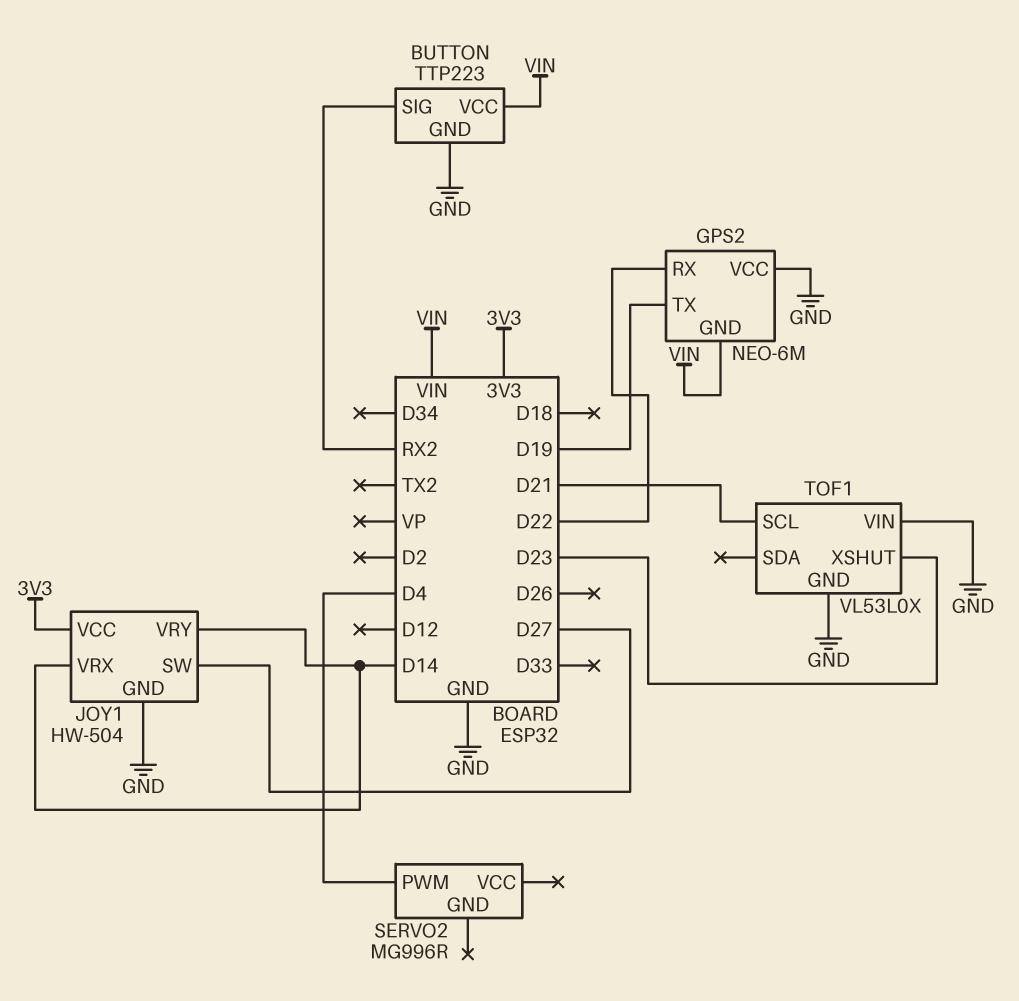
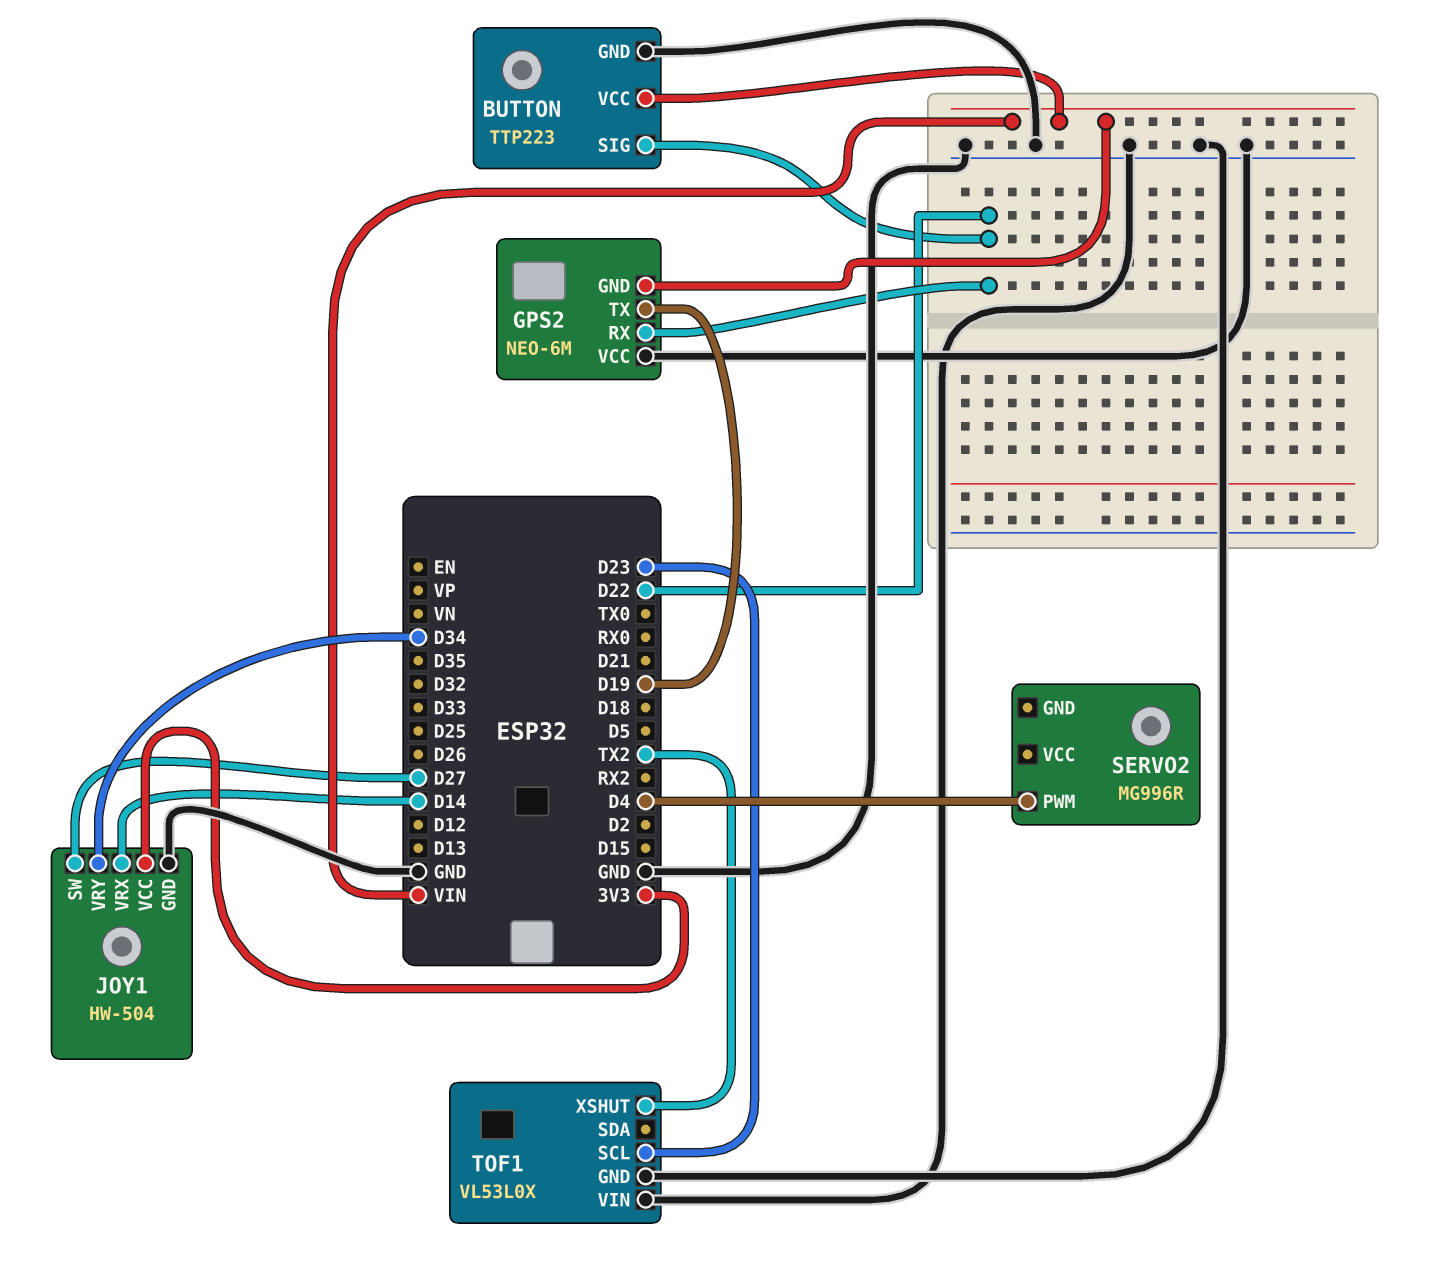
BUTTON pin SIG: RX2 -> D22
JOY1 pin VRY: D14 -> D34
TOF1 pin SCL: D21 -> D23
TOF1 pin XSHUT: D23 -> TX2

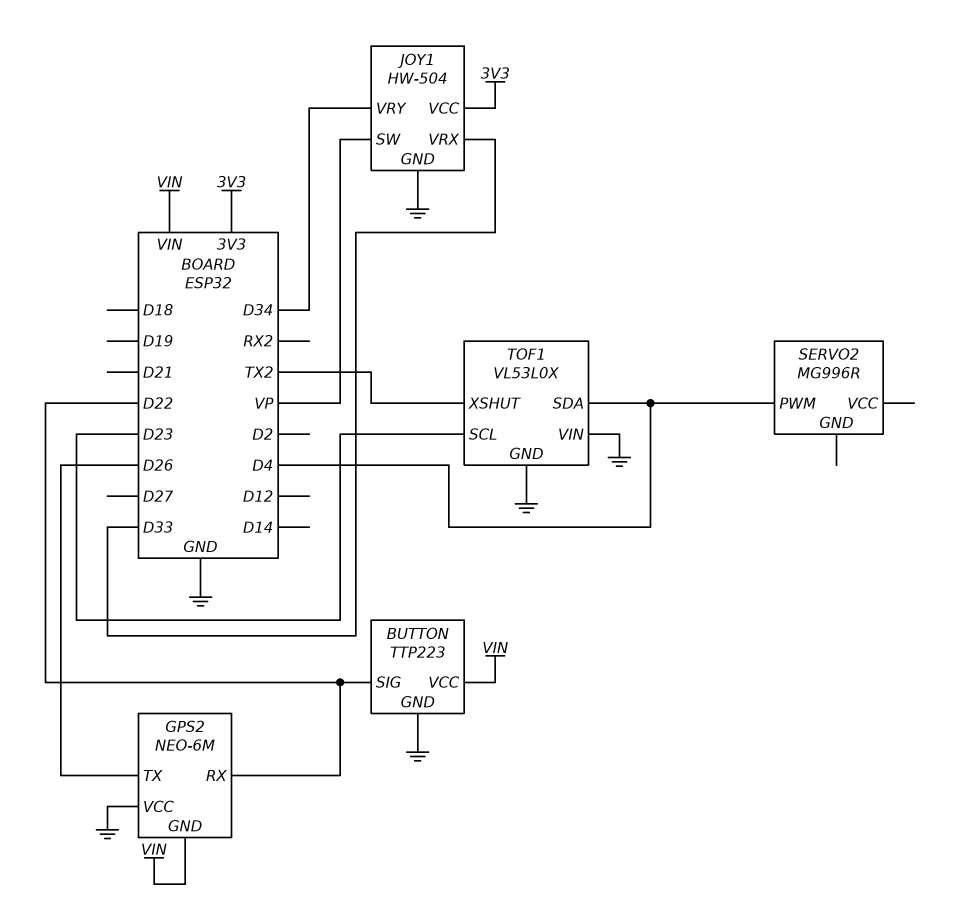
GPS2 pin TX: D19 -> D26
JOY1 pin SW: D27 -> VP
JOY1 pin VRX: D14 -> D33
TOF1 pin SDA: none -> D4

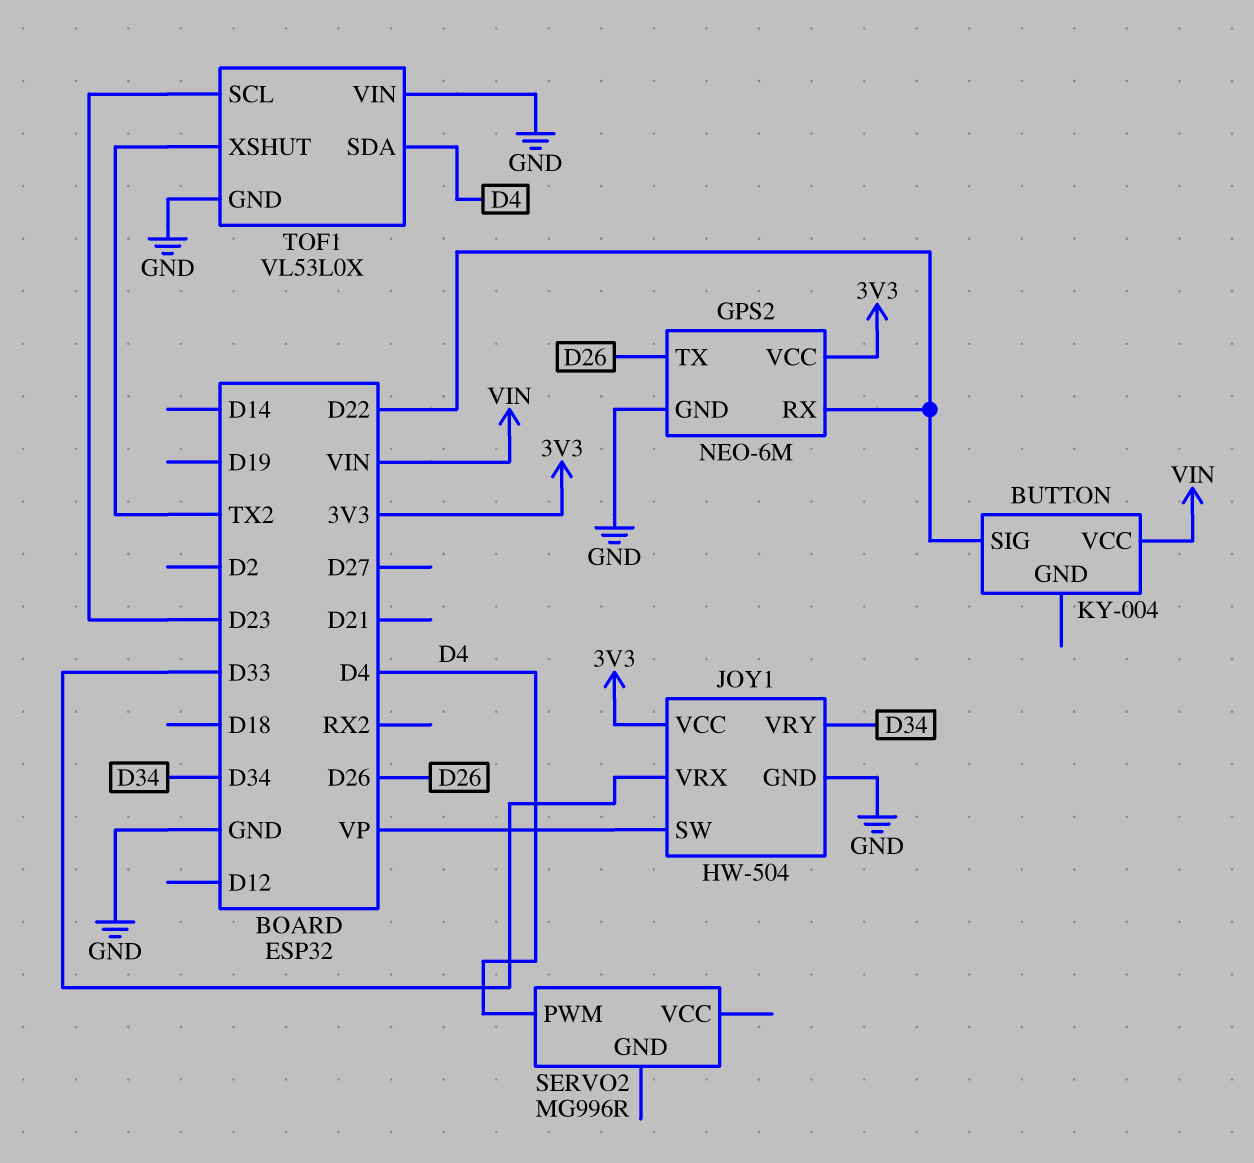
BUTTON: TTP223 -> KY-004
BUTTON pin GND: GND -> none
GPS2 pin GND: VIN -> GND
GPS2 pin VCC: GND -> 3V3

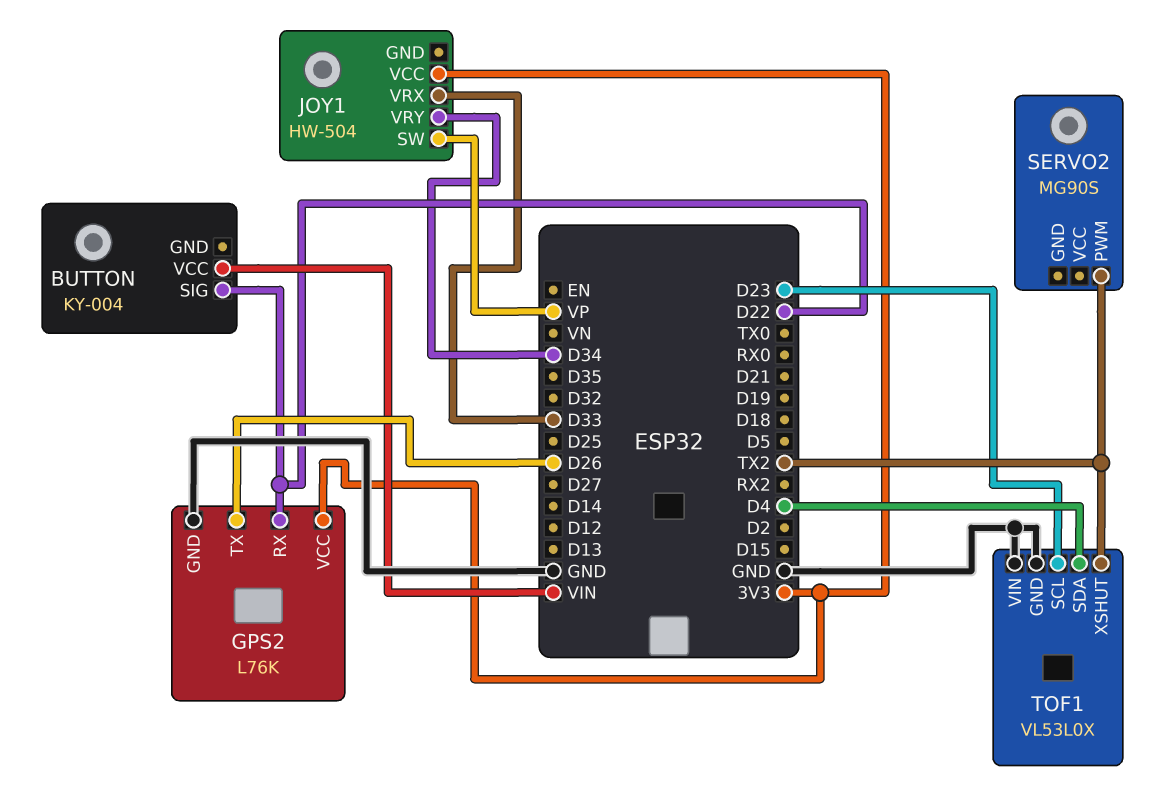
GPS2: NEO-6M -> L76K
JOY1 pin GND: GND -> none
SERVO2: MG996R -> MG90S
SERVO2 pin PWM: D4 -> TX2

